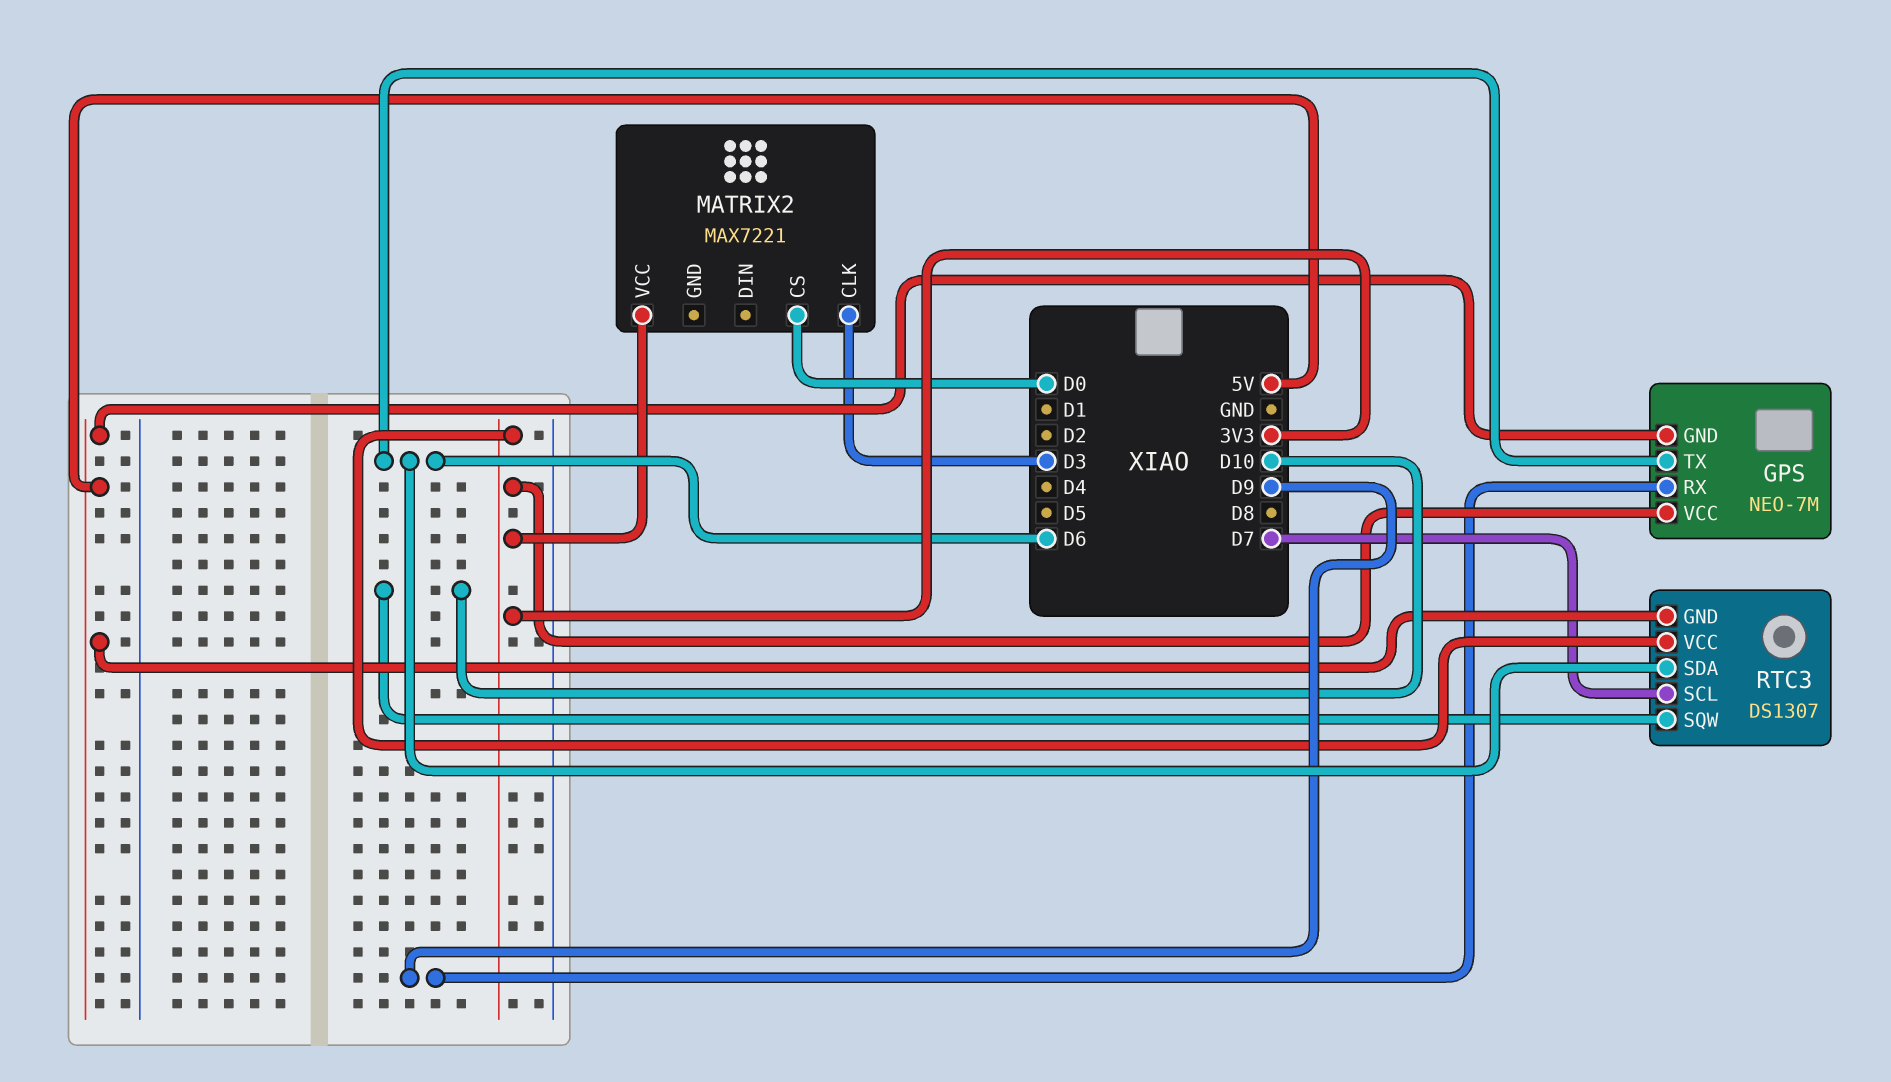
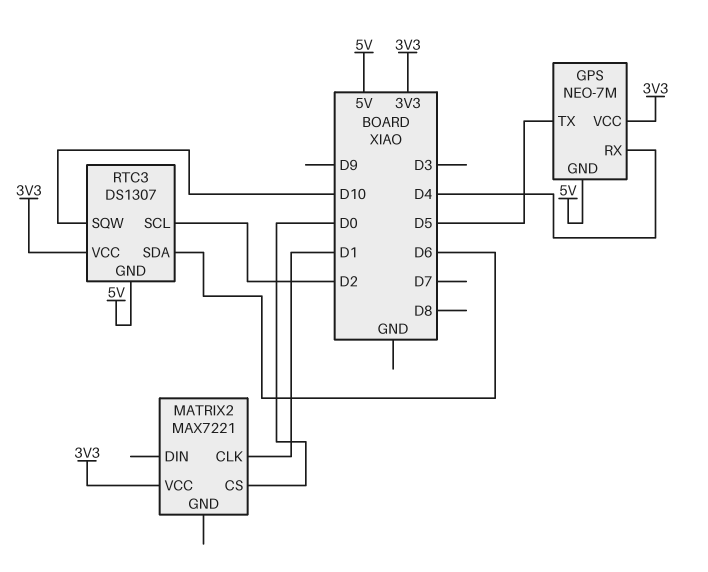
GPS pin RX: D9 -> D4
GPS pin TX: D6 -> D5
MATRIX2 pin CLK: D3 -> D1
RTC3 pin SCL: D7 -> D2

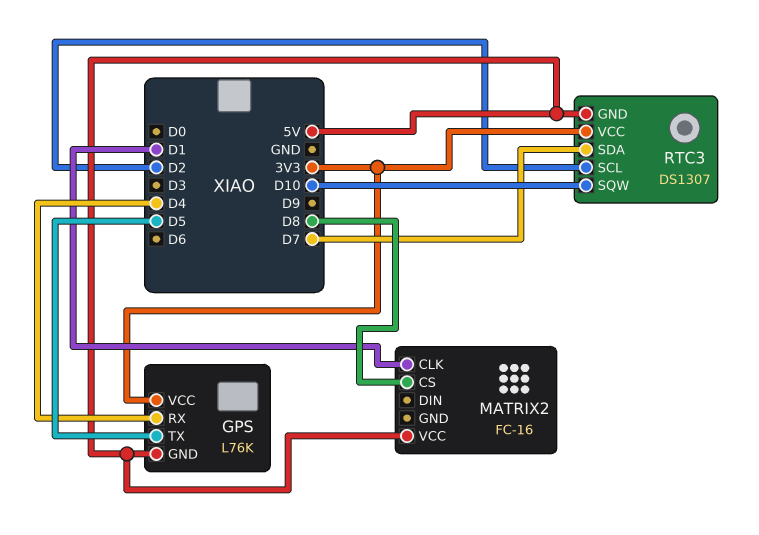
GPS: NEO-7M -> L76K
MATRIX2: MAX7221 -> FC-16
MATRIX2 pin CS: D0 -> D8
MATRIX2 pin VCC: 3V3 -> 5V
RTC3 pin SDA: D6 -> D7

